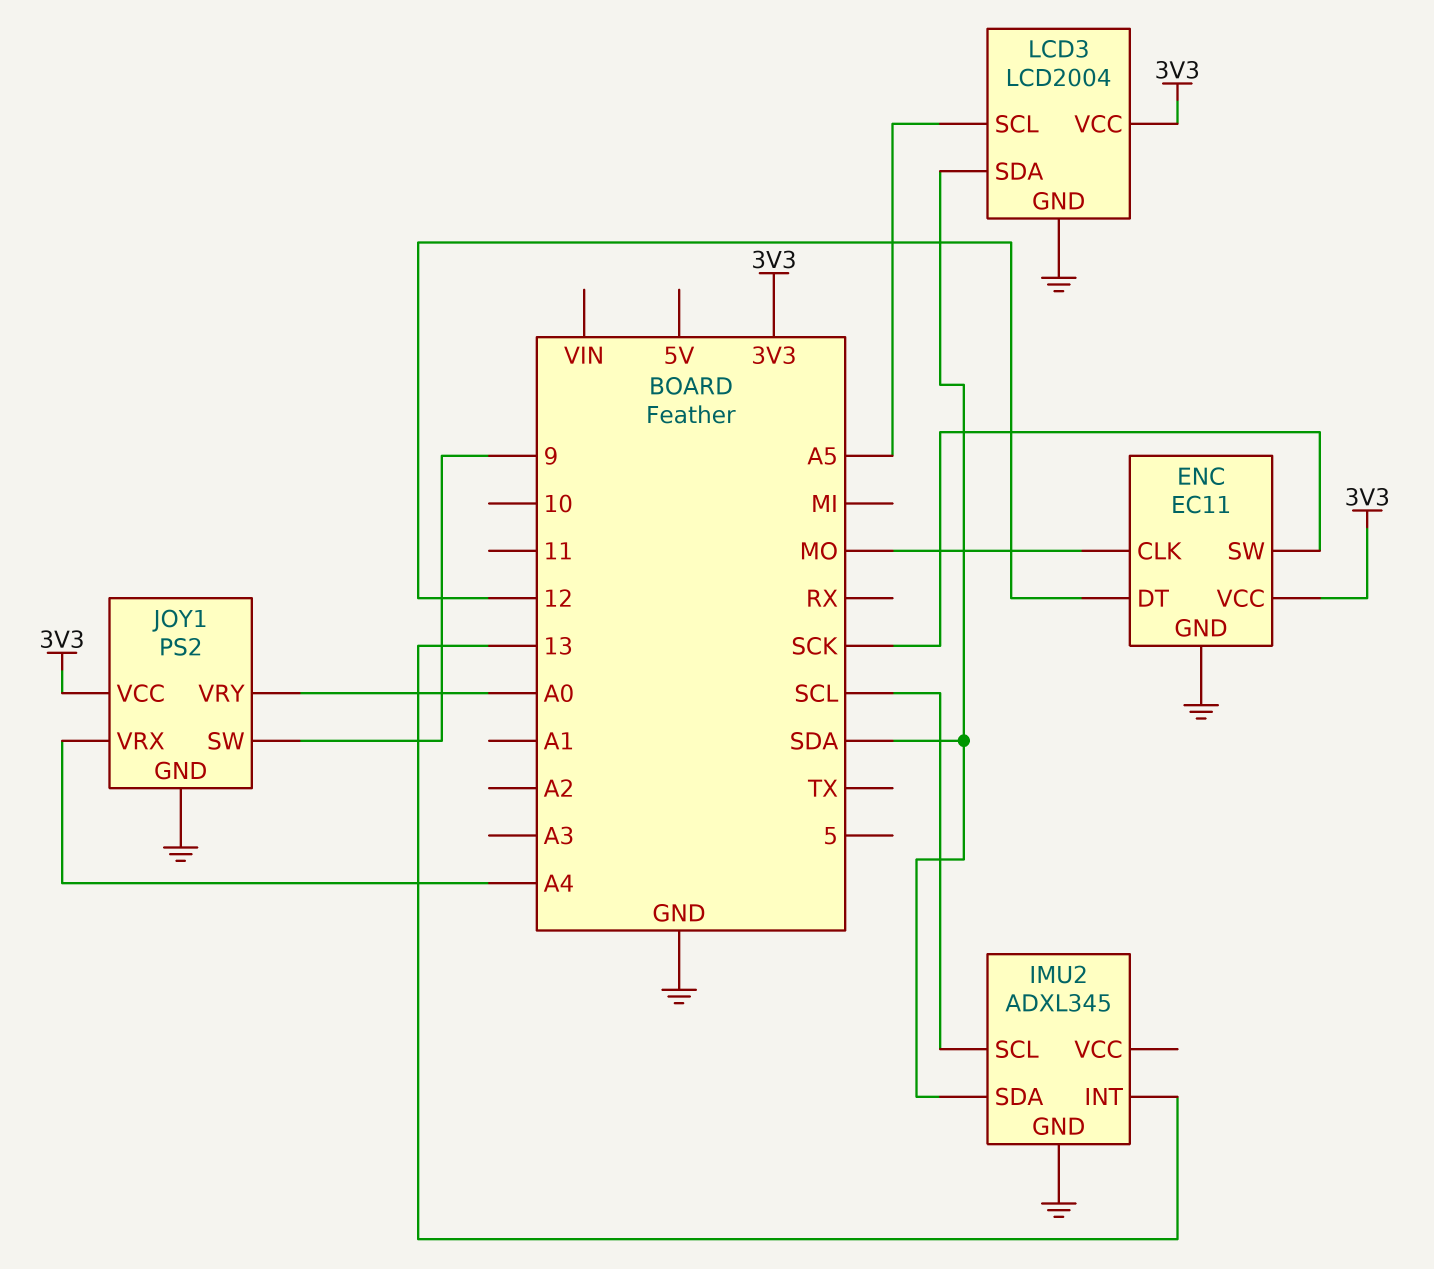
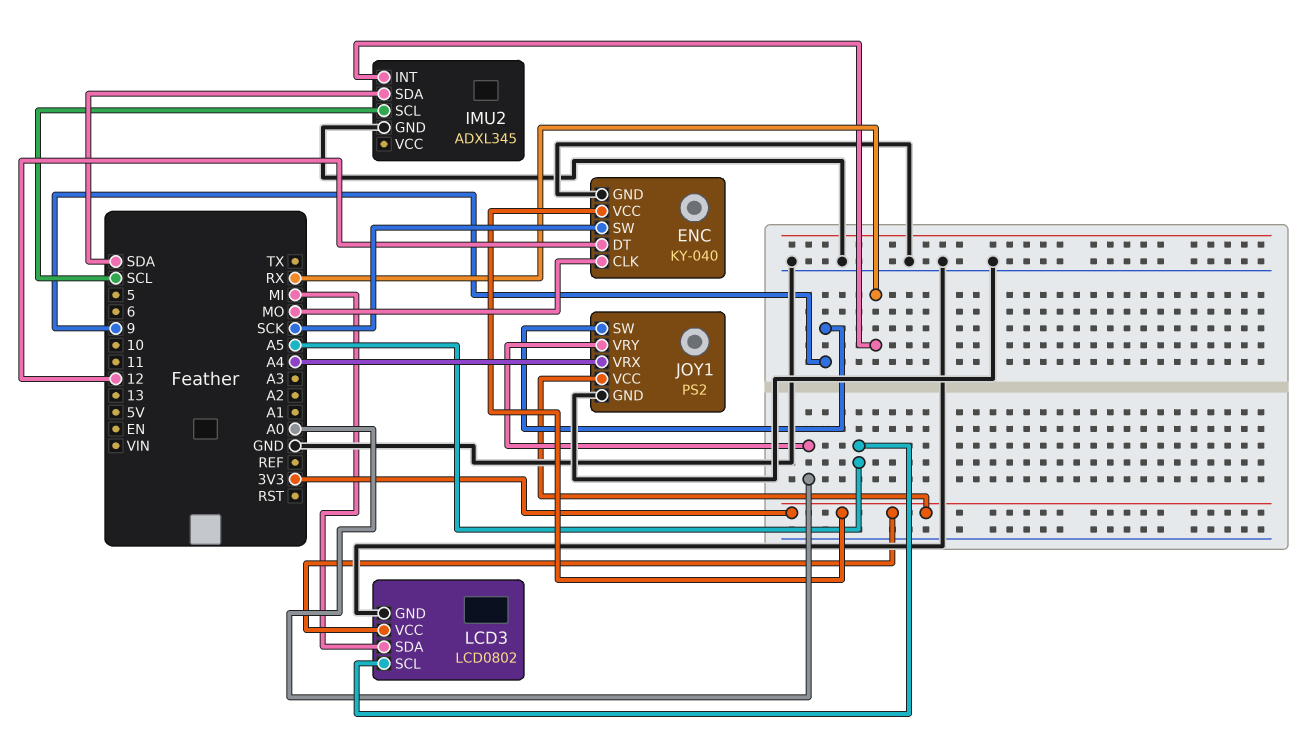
ENC: EC11 -> KY-040
IMU2 pin INT: 13 -> RX
LCD3: LCD2004 -> LCD0802
LCD3 pin SDA: SDA -> MI

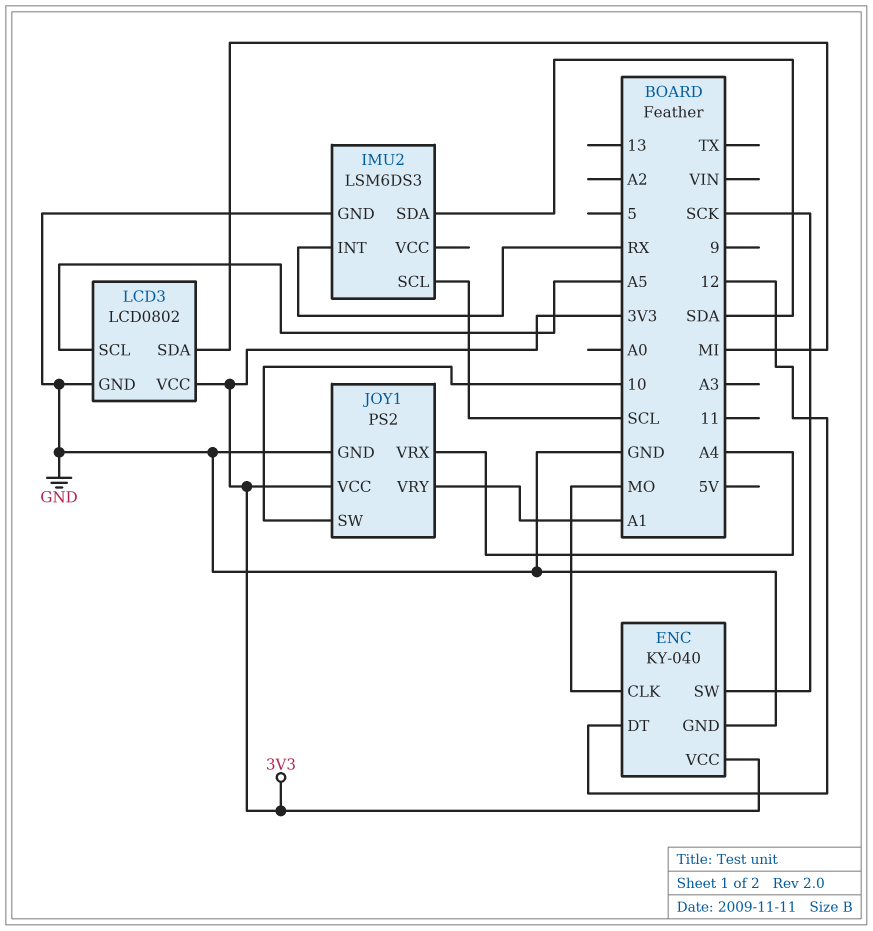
IMU2: ADXL345 -> LSM6DS3
JOY1 pin SW: 9 -> 10
JOY1 pin VRY: A0 -> A1

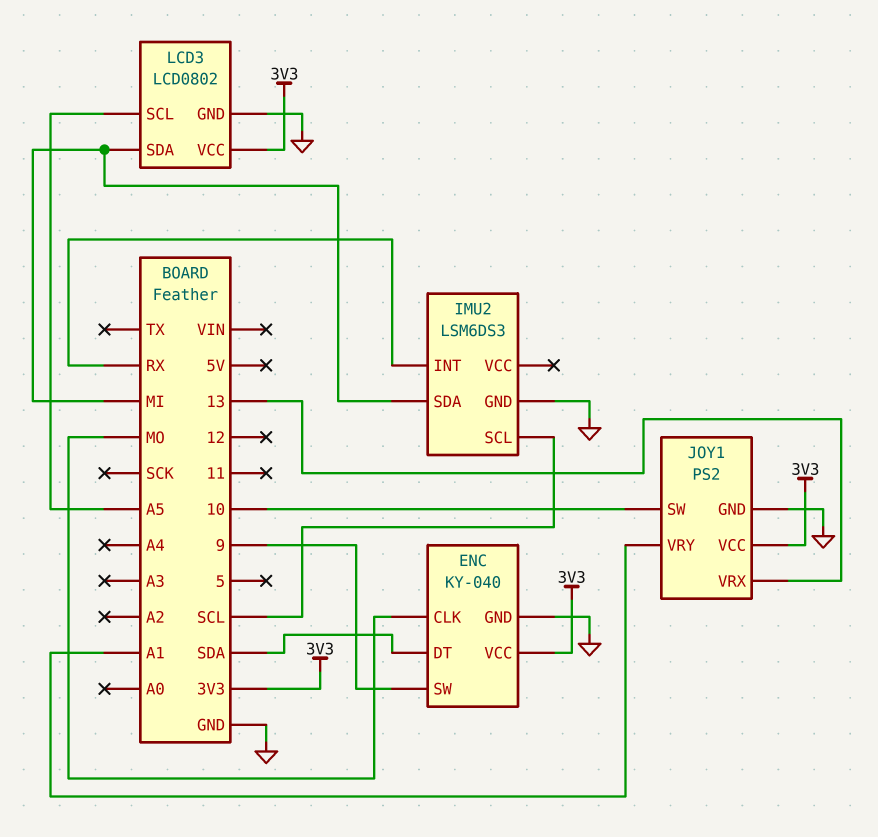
ENC pin DT: 12 -> SDA
ENC pin SW: SCK -> 9
IMU2 pin SDA: SDA -> MI
JOY1 pin VRX: A4 -> 13

